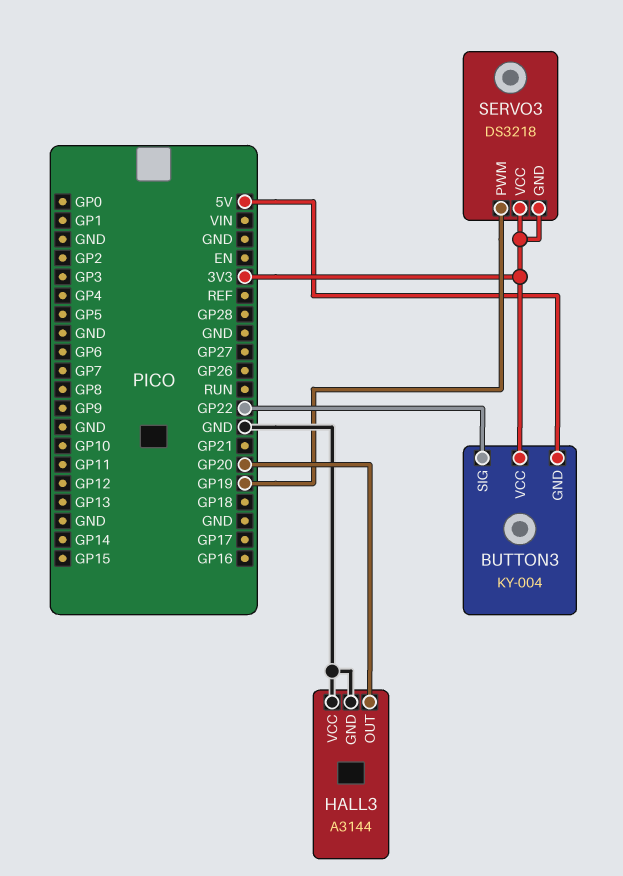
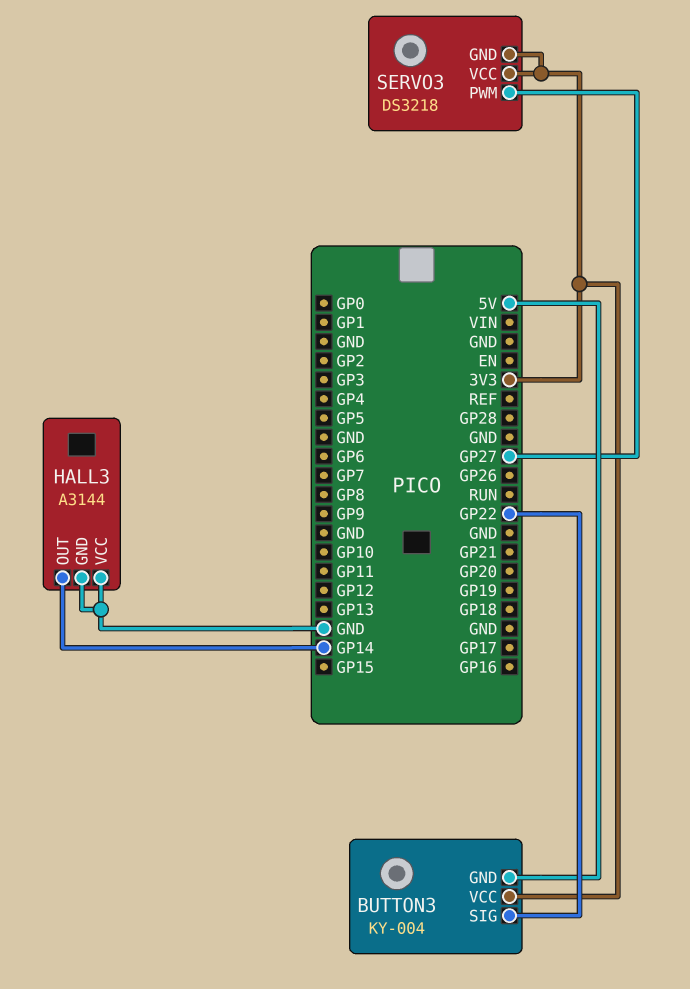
HALL3 pin OUT: GP20 -> GP14
SERVO3 pin PWM: GP19 -> GP27

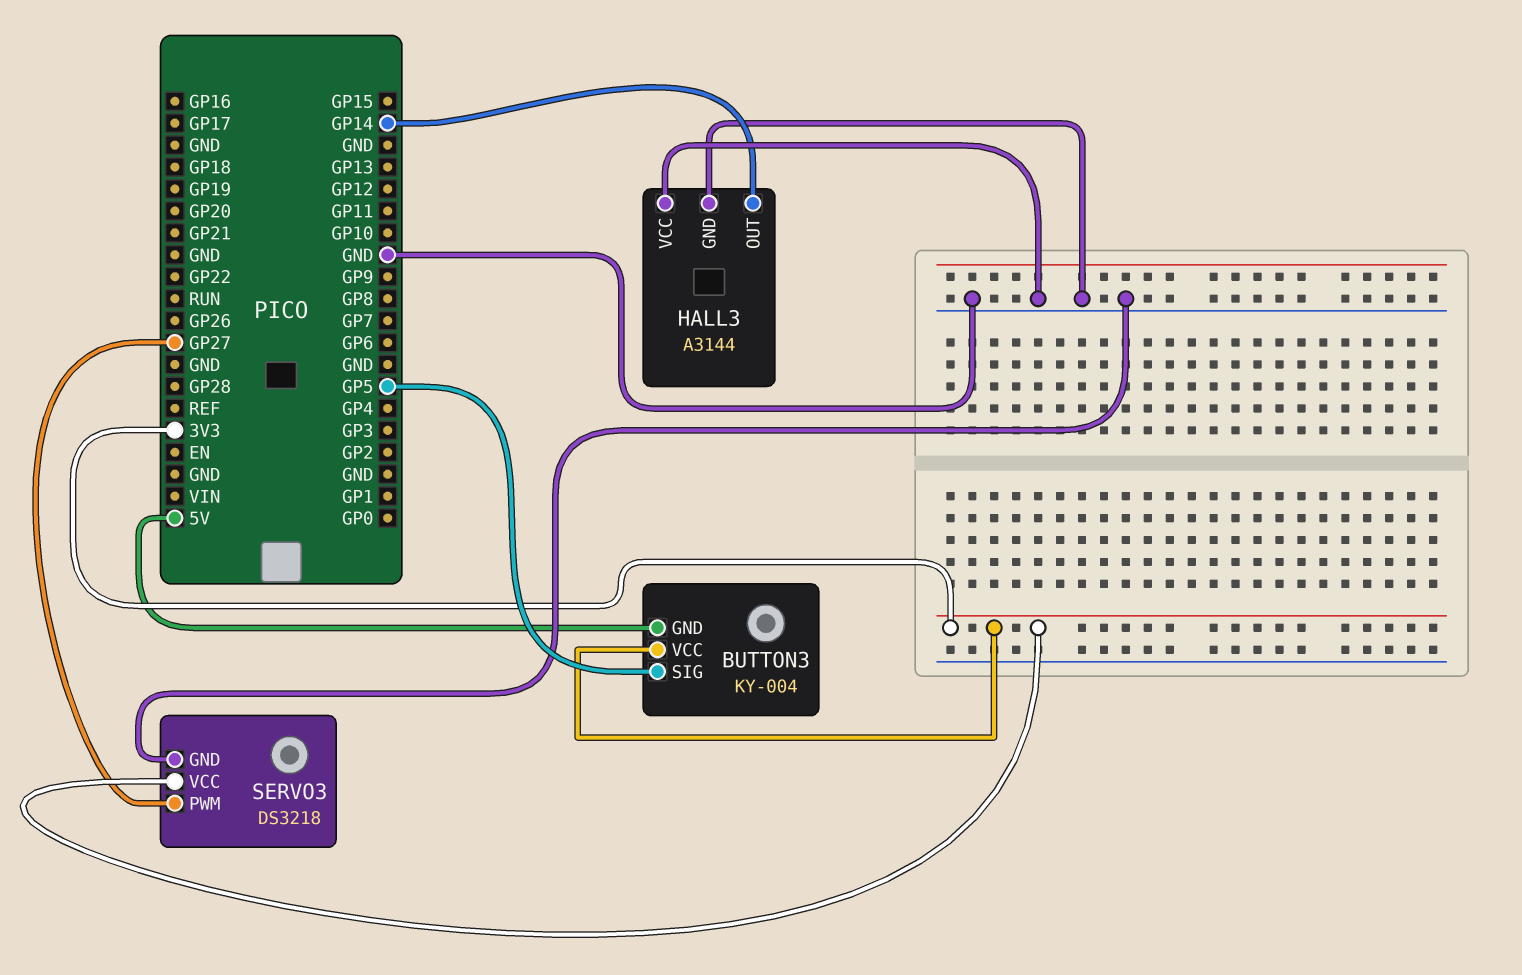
BUTTON3 pin SIG: GP22 -> GP5
SERVO3 pin GND: 3V3 -> GND

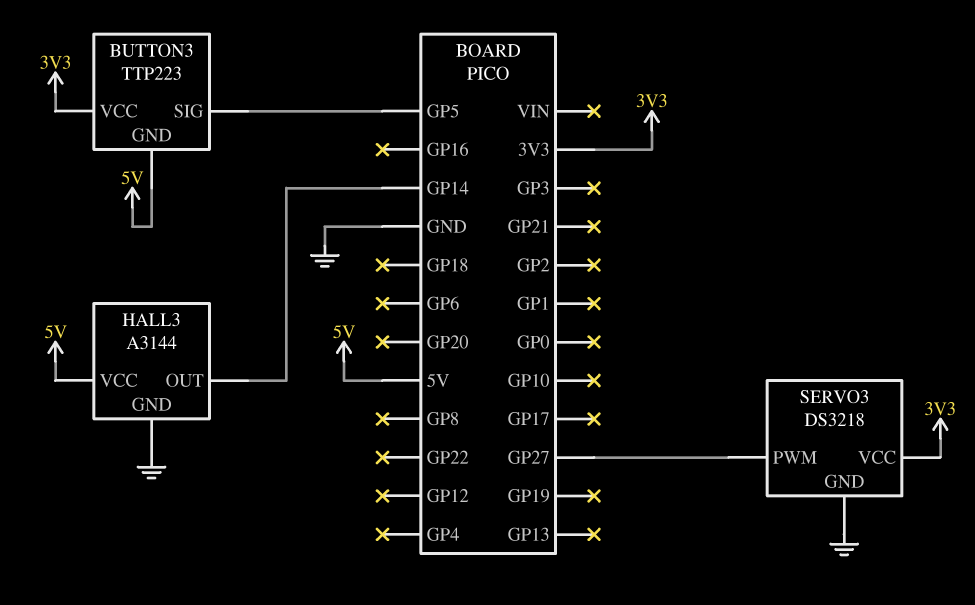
BUTTON3: KY-004 -> TTP223
HALL3 pin VCC: GND -> 5V

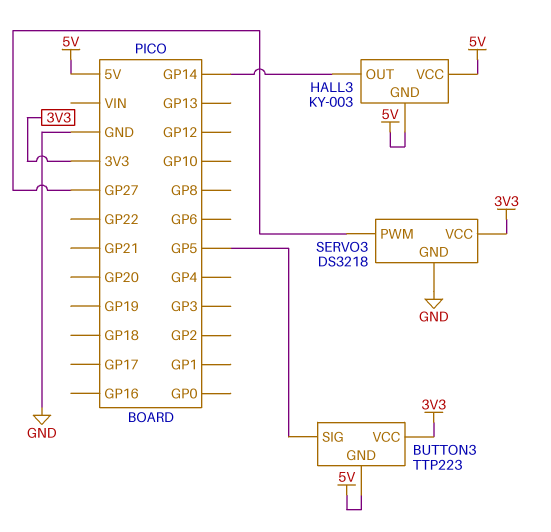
HALL3: A3144 -> KY-003
HALL3 pin GND: GND -> 5V

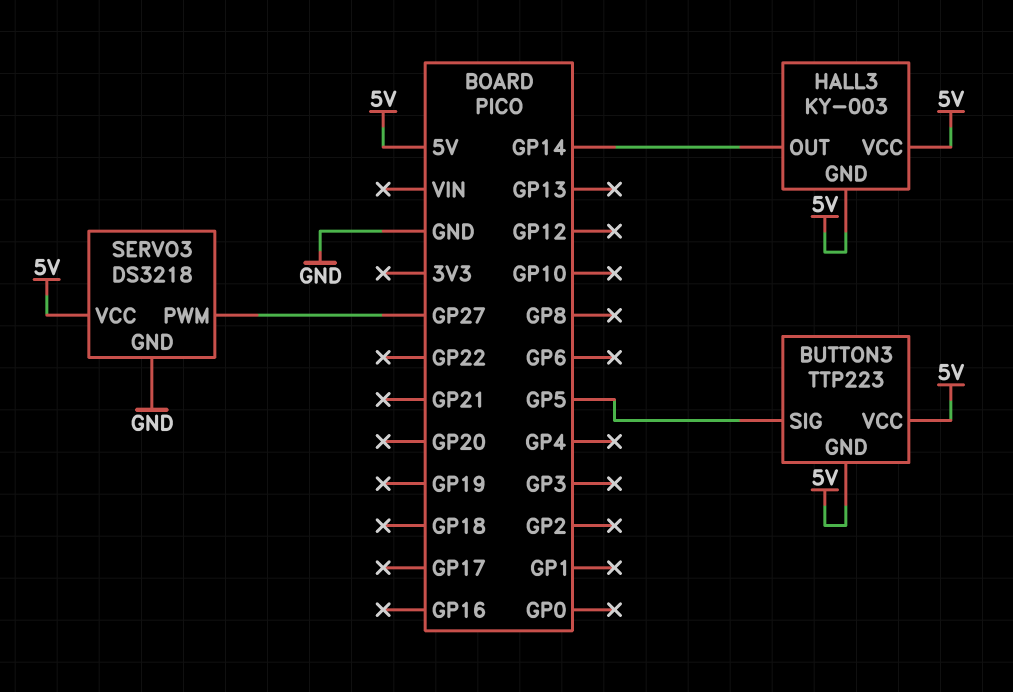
BUTTON3 pin VCC: 3V3 -> 5V
SERVO3 pin VCC: 3V3 -> 5V

